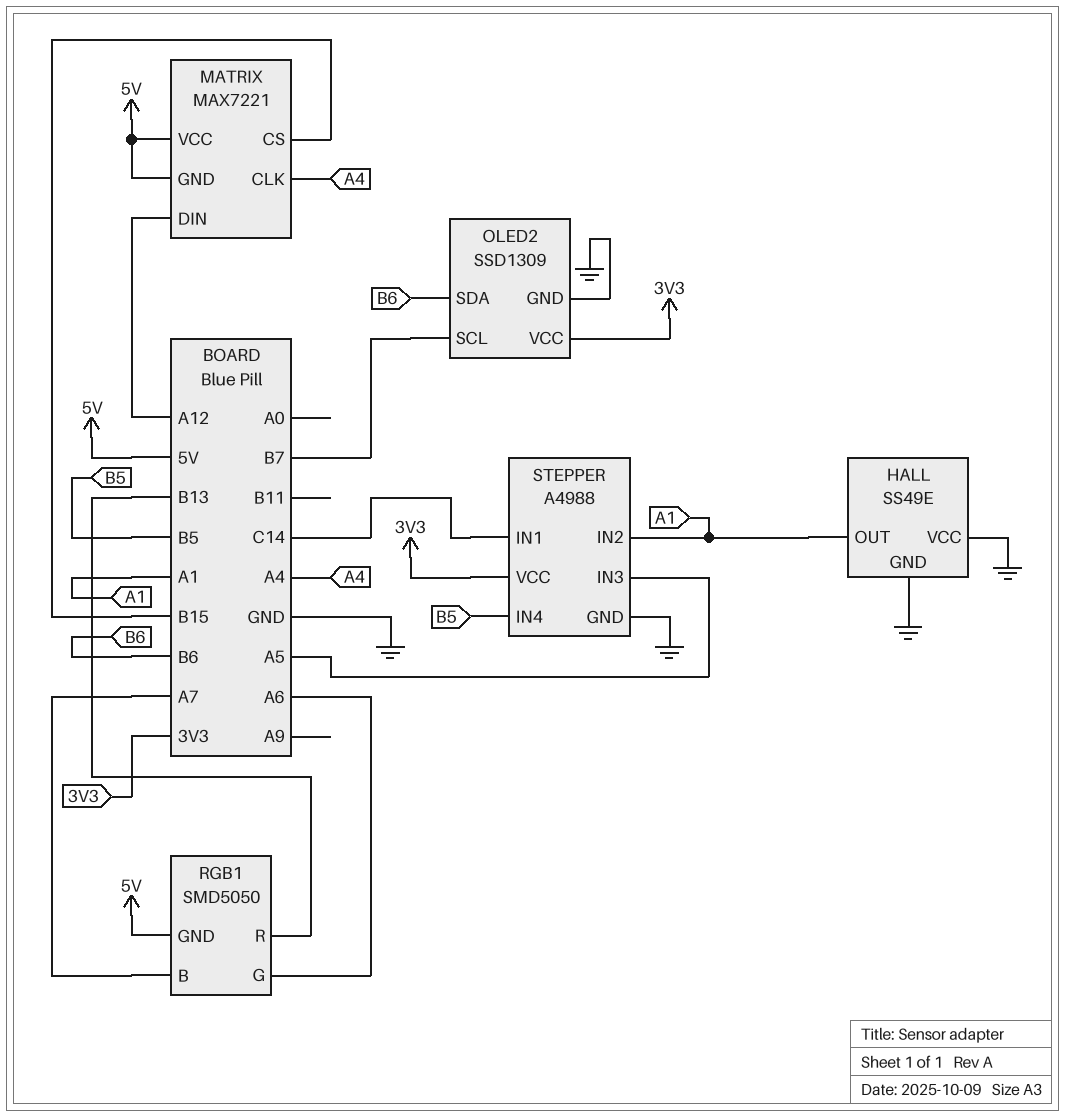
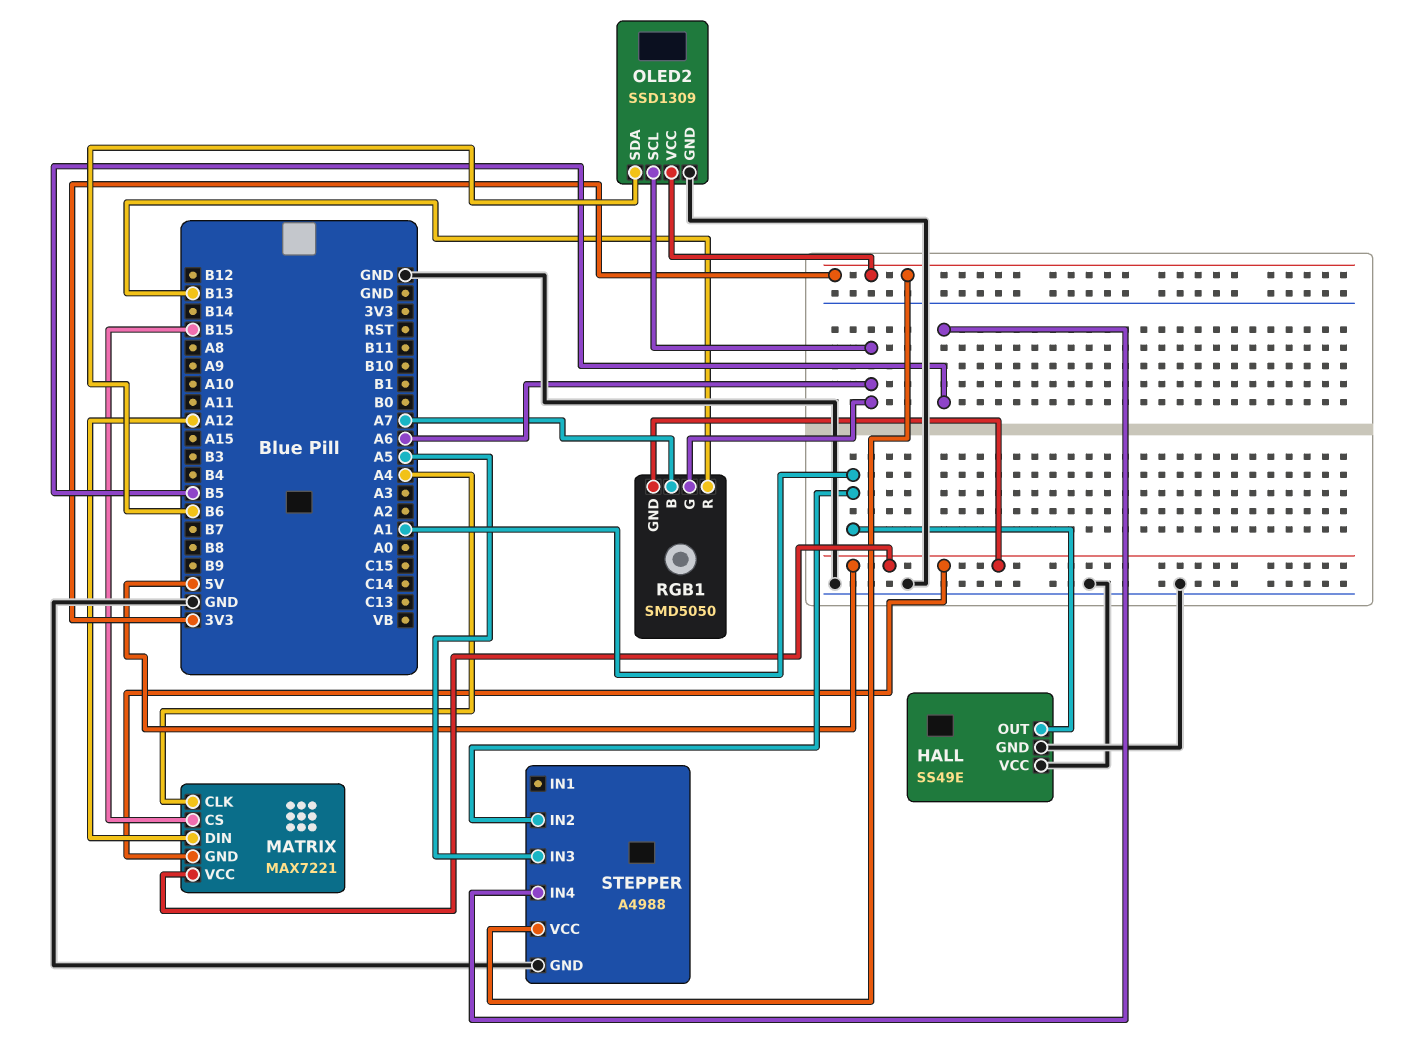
OLED2 pin SCL: B7 -> A6
STEPPER pin IN1: C14 -> none

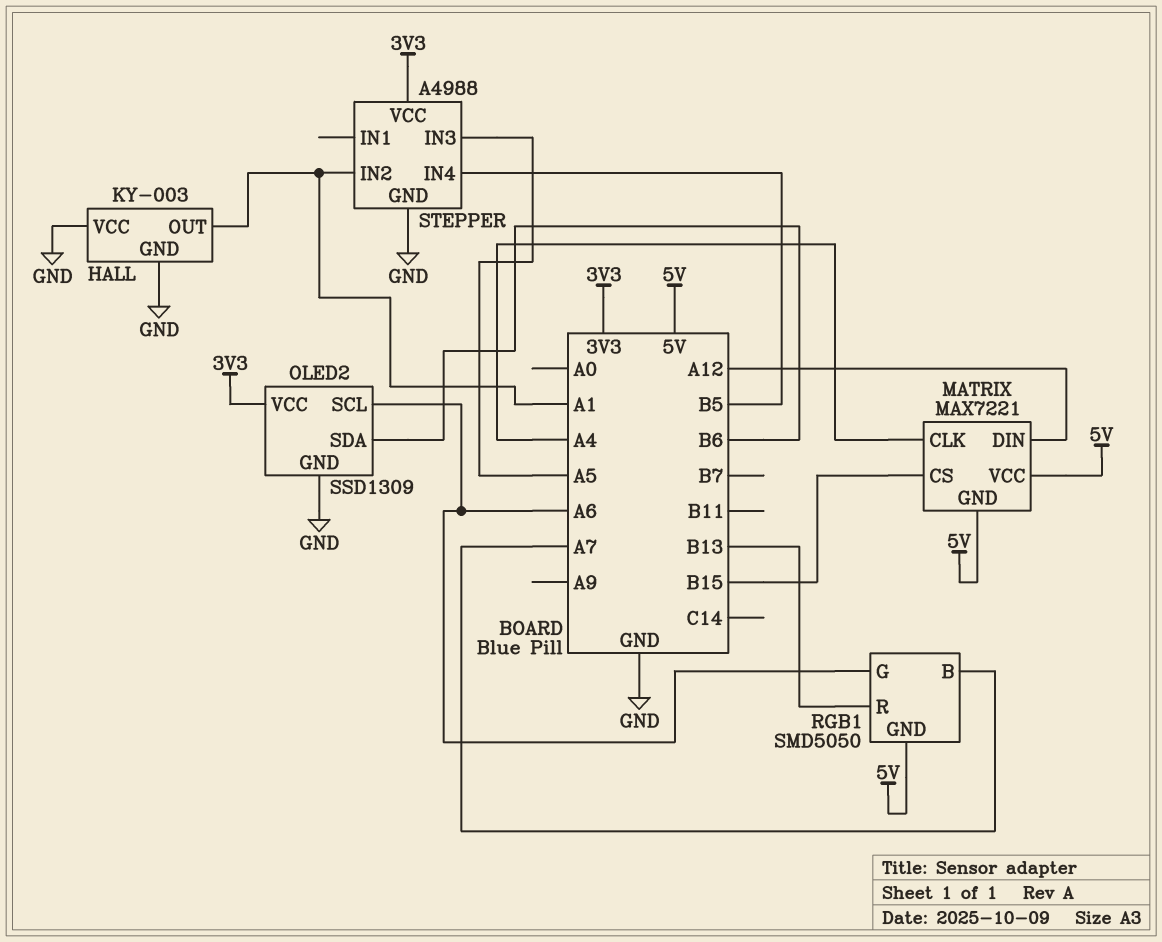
HALL: SS49E -> KY-003

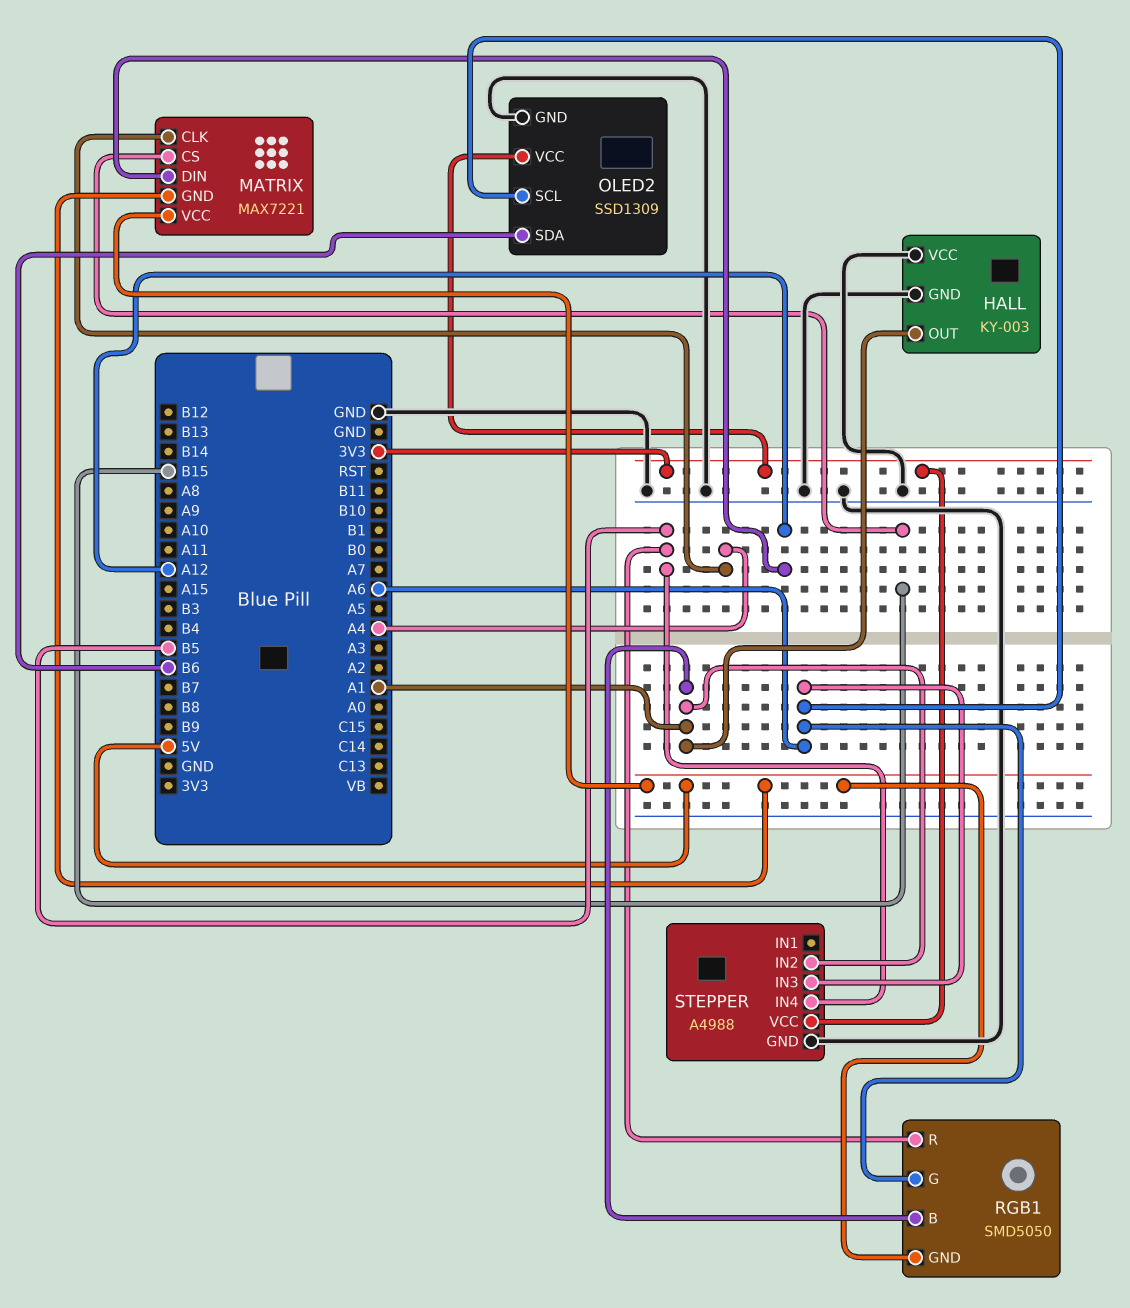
RGB1 pin B: A7 -> A1
RGB1 pin R: B13 -> B5
STEPPER pin IN3: A5 -> A6

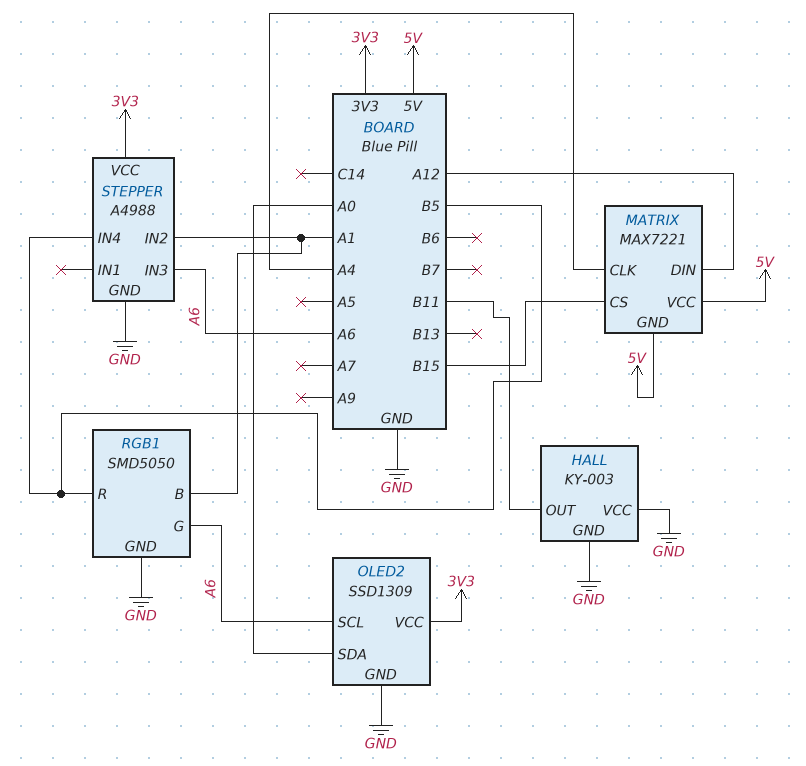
HALL pin OUT: A1 -> B11
OLED2 pin SDA: B6 -> A0
RGB1 pin GND: 5V -> GND

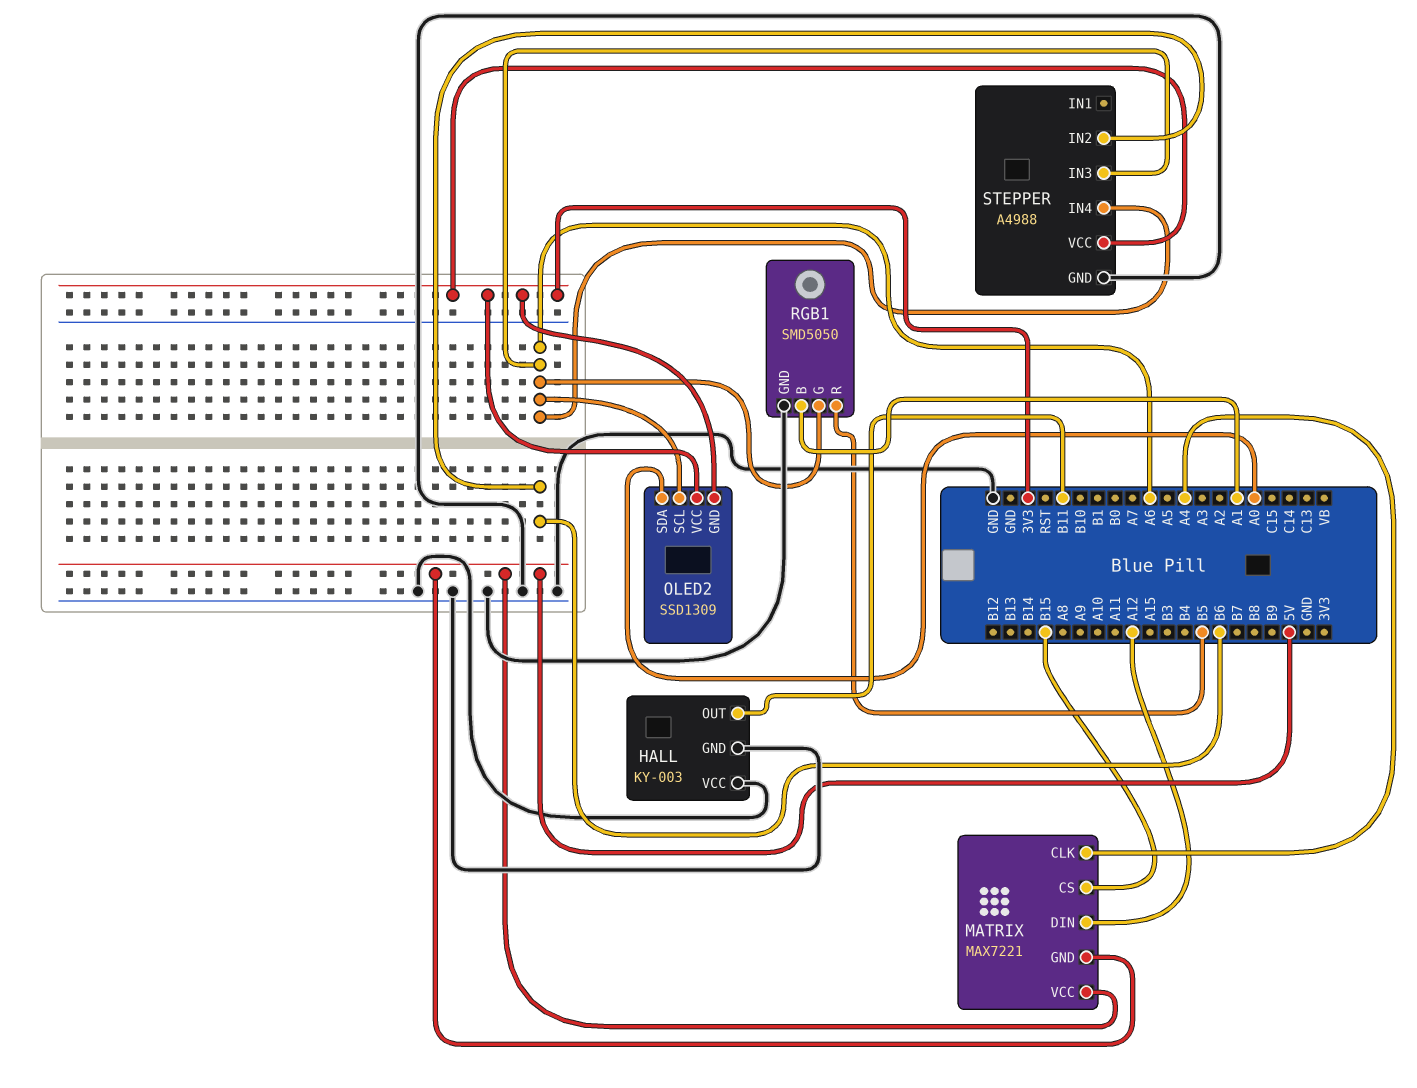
OLED2 pin GND: GND -> 3V3
STEPPER pin IN2: A1 -> B6
STEPPER pin IN4: B5 -> A6

